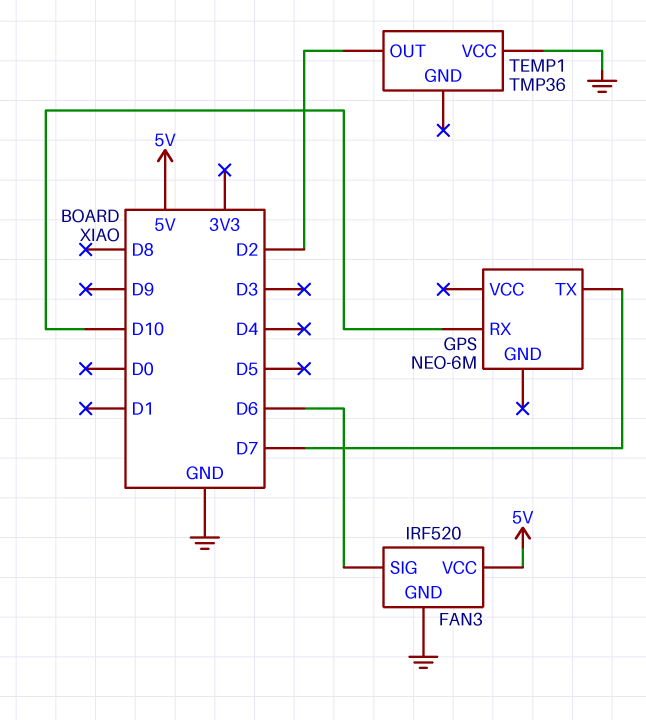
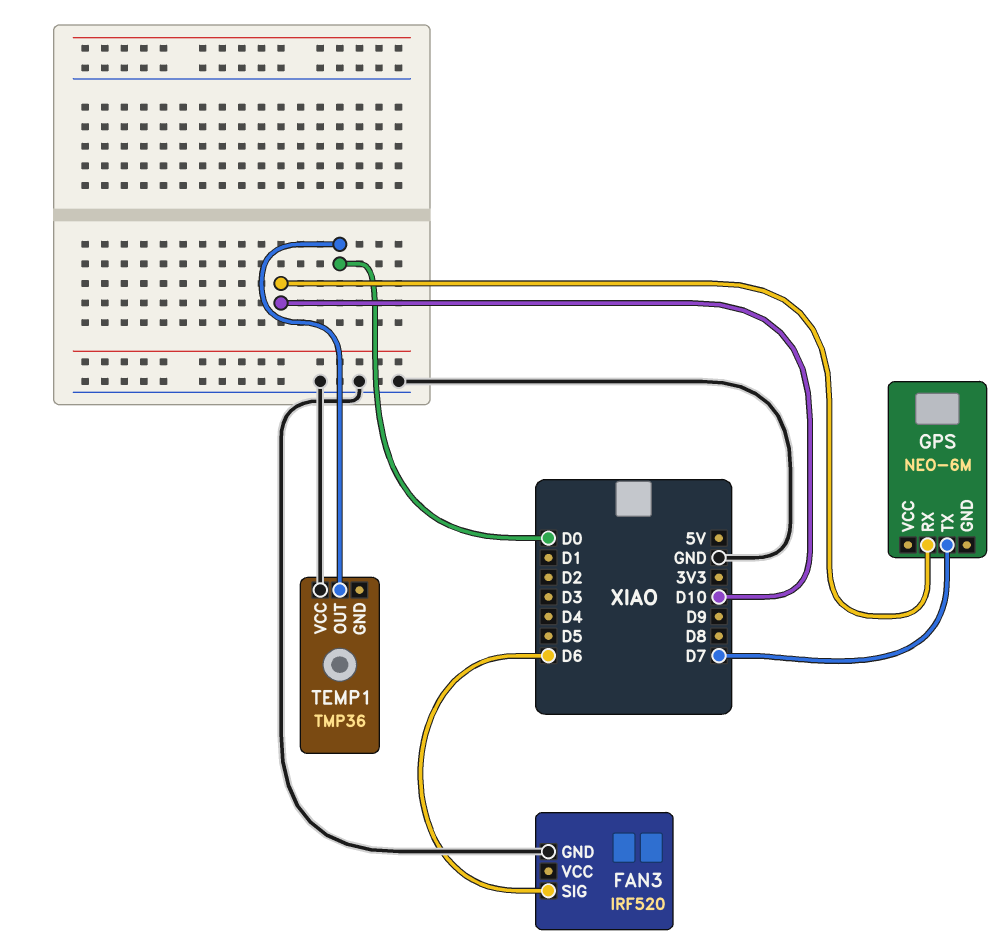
FAN3 pin VCC: 5V -> none
TEMP1 pin OUT: D2 -> D0

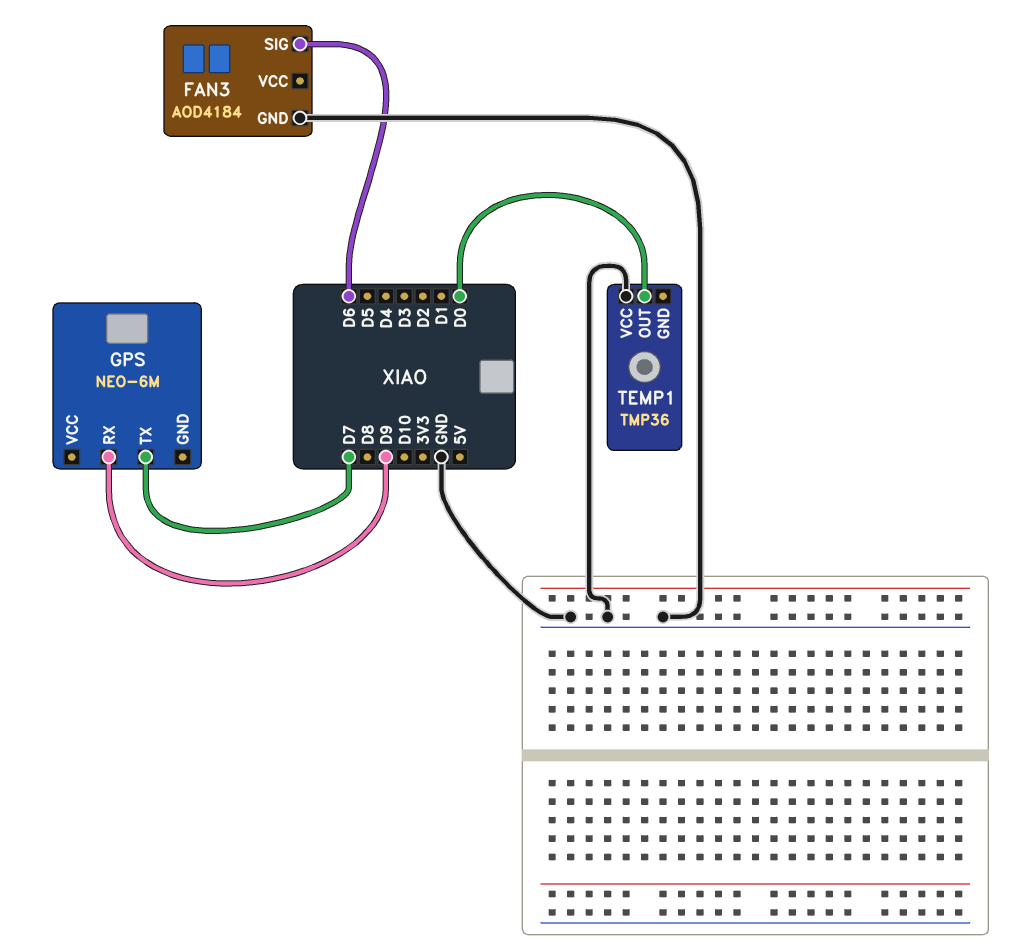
FAN3: IRF520 -> AOD4184
GPS pin RX: D10 -> D9

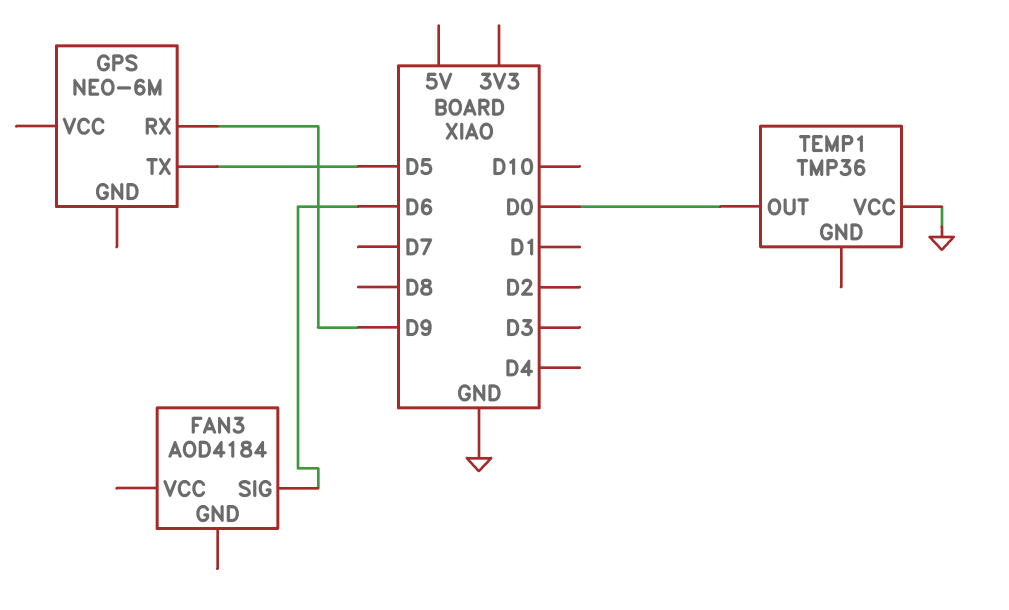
FAN3 pin GND: GND -> none
GPS pin TX: D7 -> D5

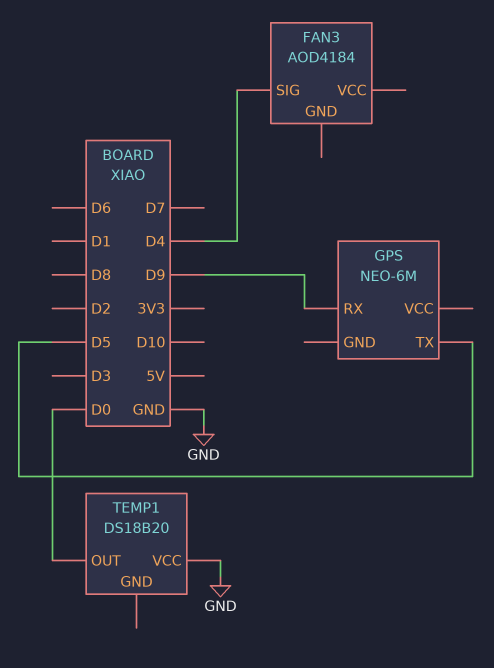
FAN3 pin SIG: D6 -> D4
TEMP1: TMP36 -> DS18B20

